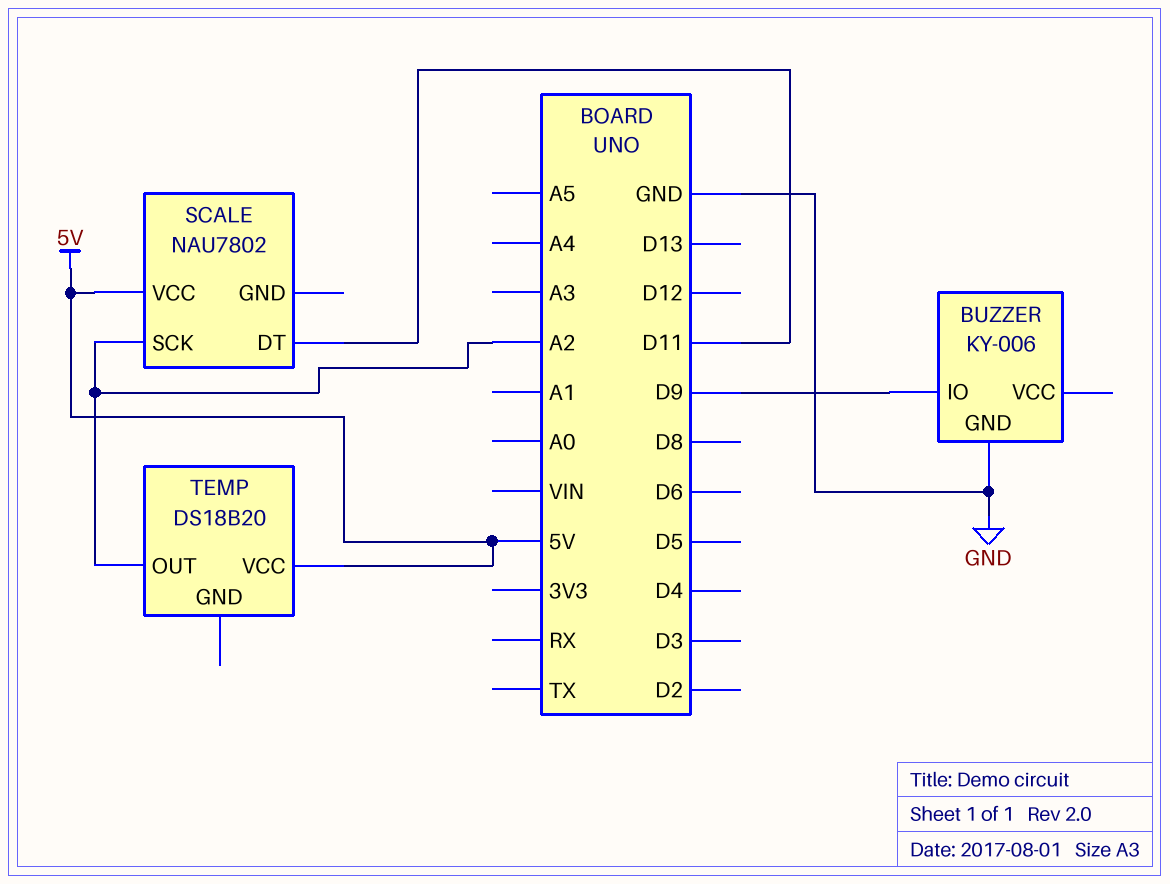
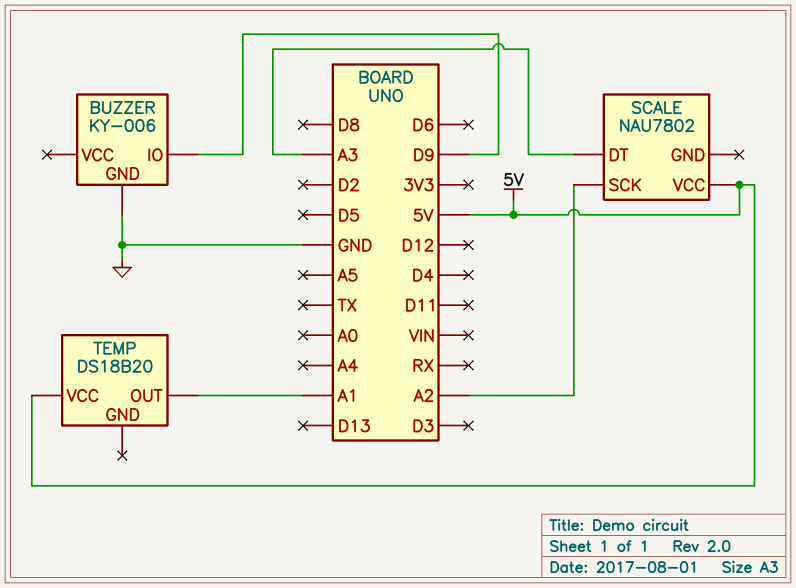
SCALE pin DT: D11 -> A3
TEMP pin OUT: A2 -> A1

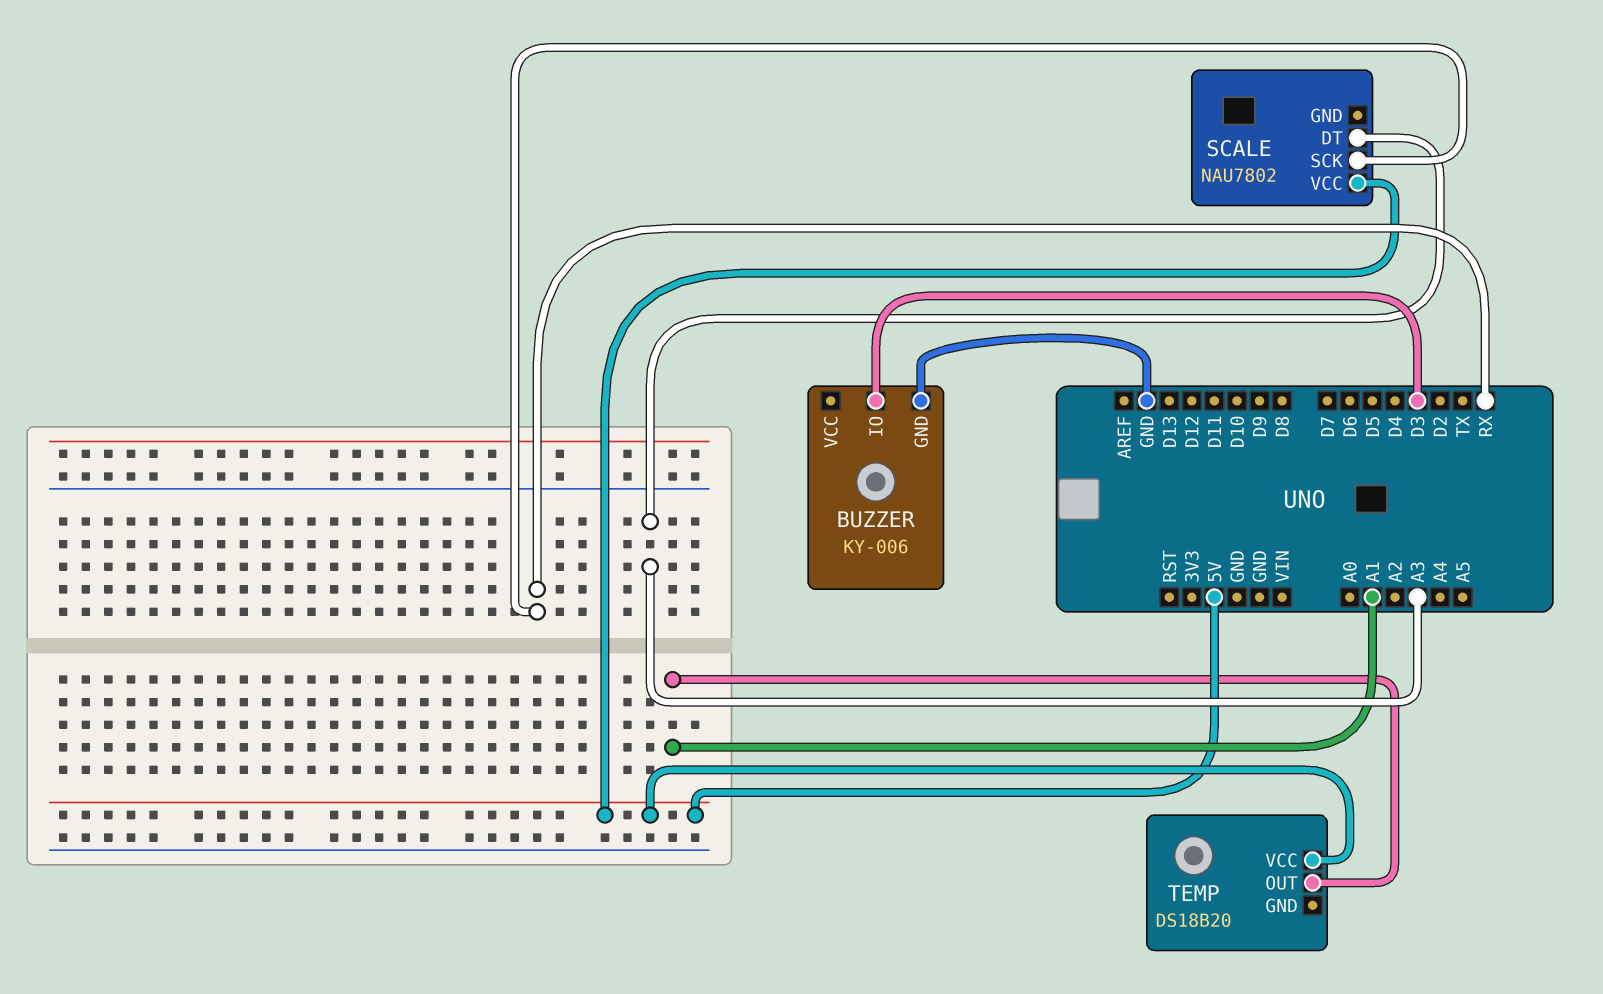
BUZZER pin IO: D9 -> D3
SCALE pin SCK: A2 -> RX

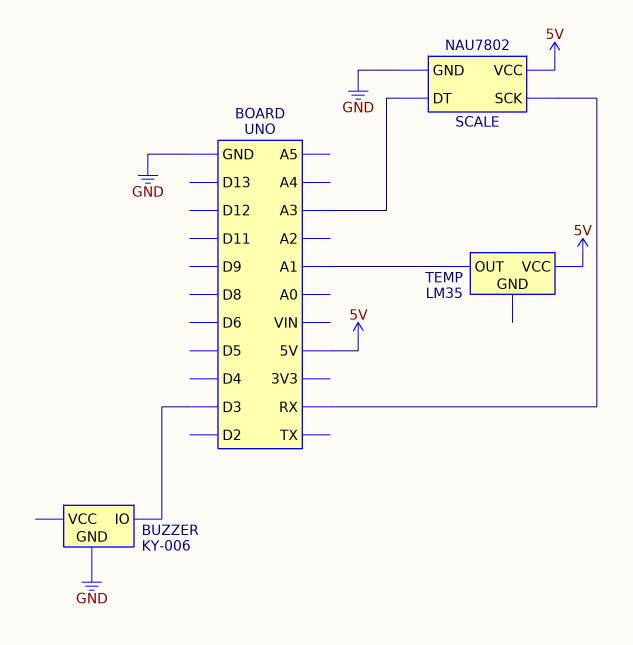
SCALE pin GND: none -> GND
TEMP: DS18B20 -> LM35

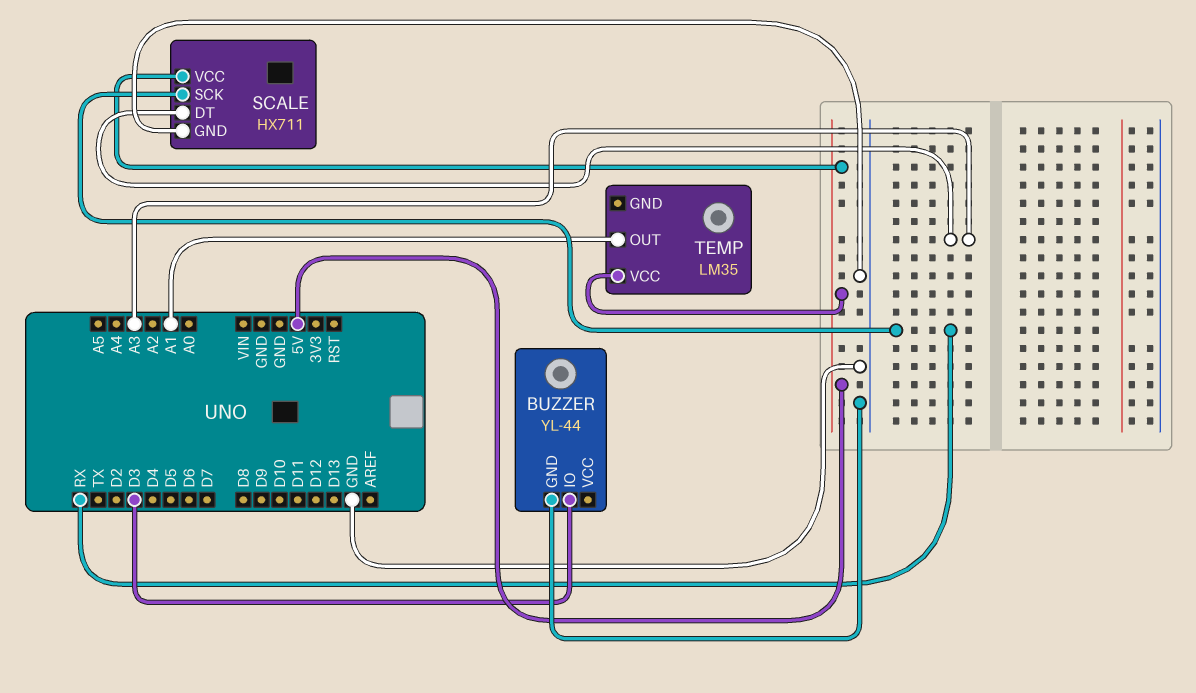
BUZZER: KY-006 -> YL-44
SCALE: NAU7802 -> HX711

